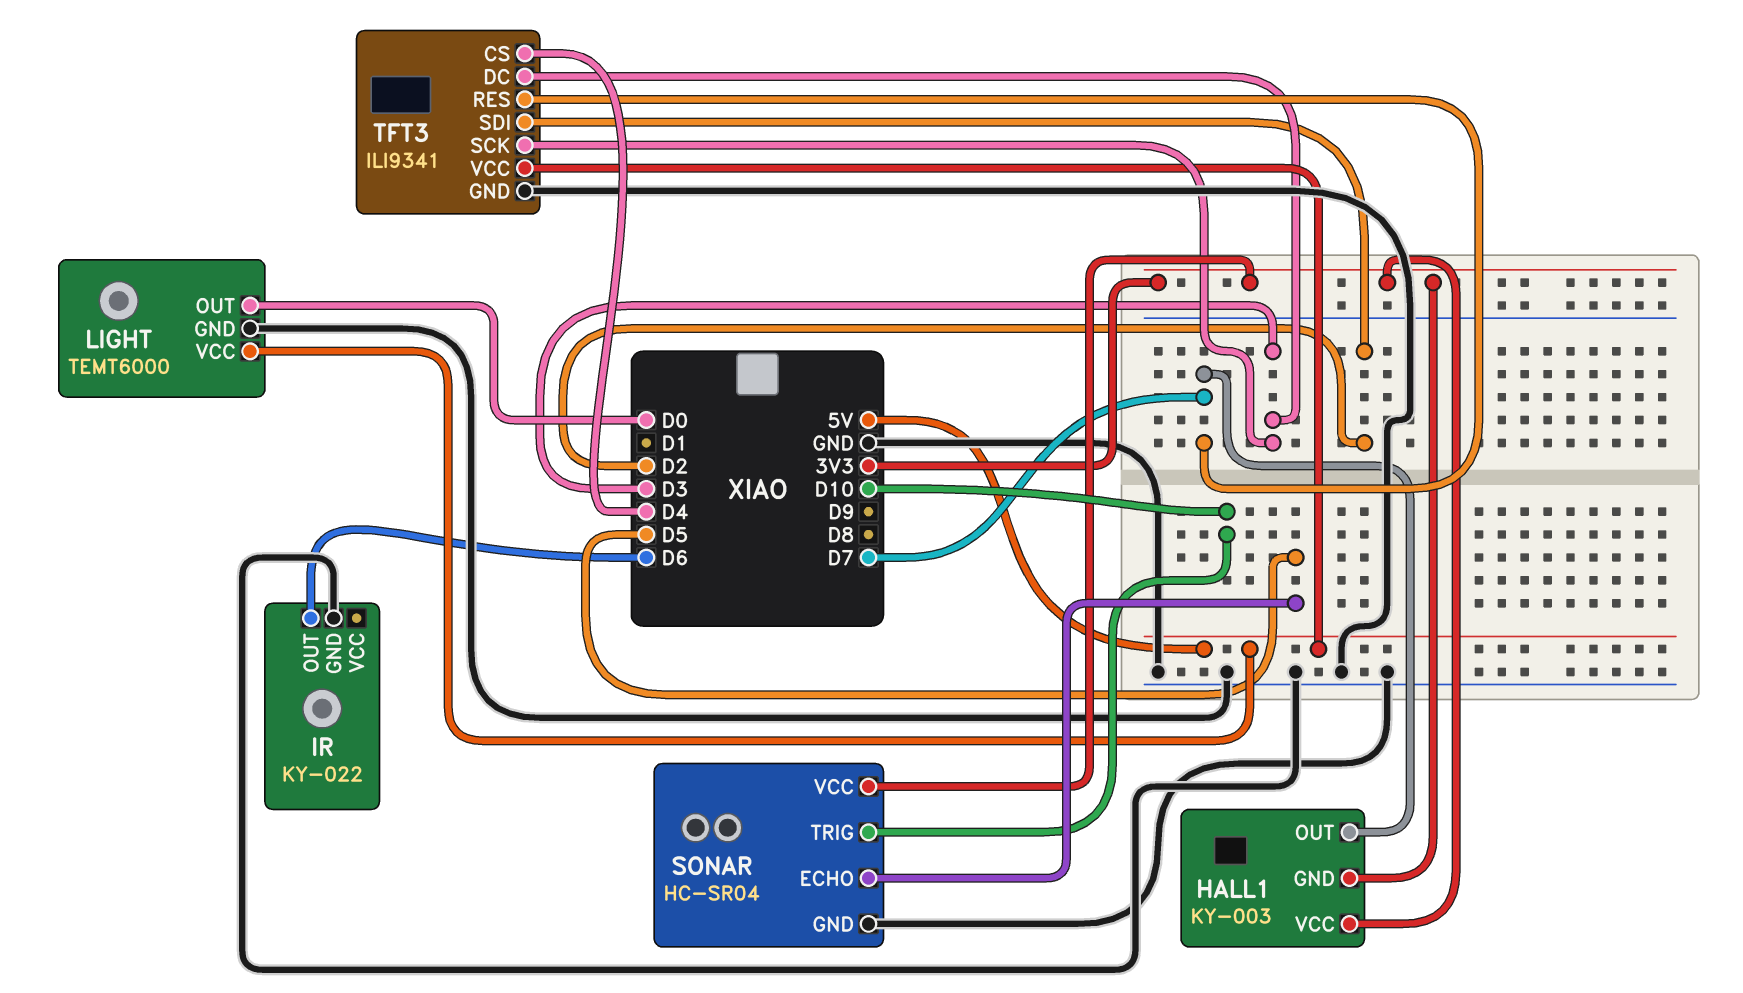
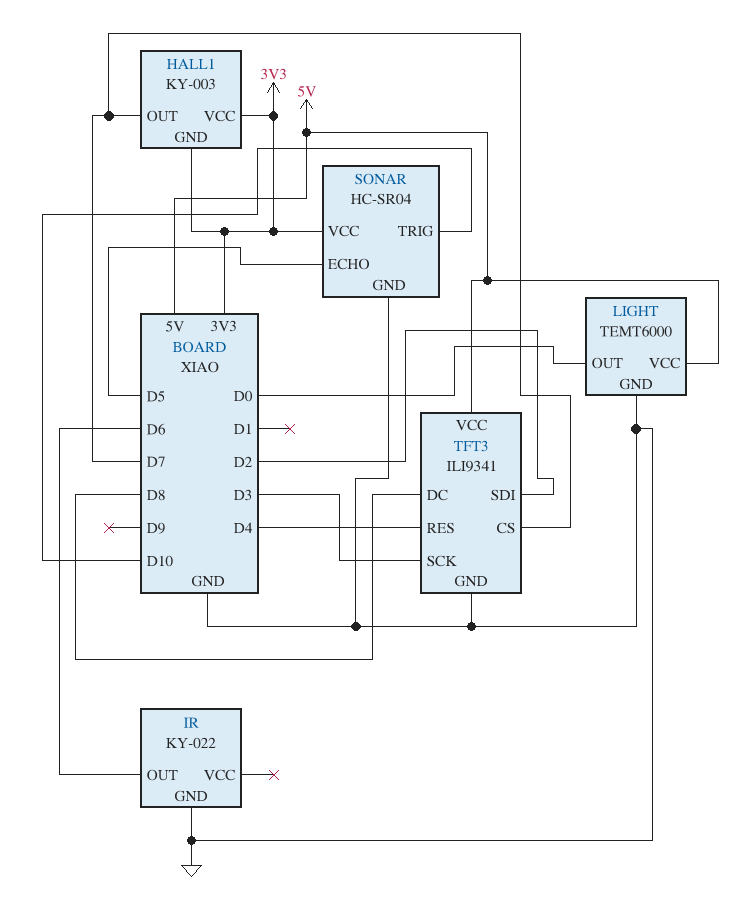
TFT3 pin CS: D4 -> D7
TFT3 pin DC: D3 -> D8
TFT3 pin RES: D7 -> D4

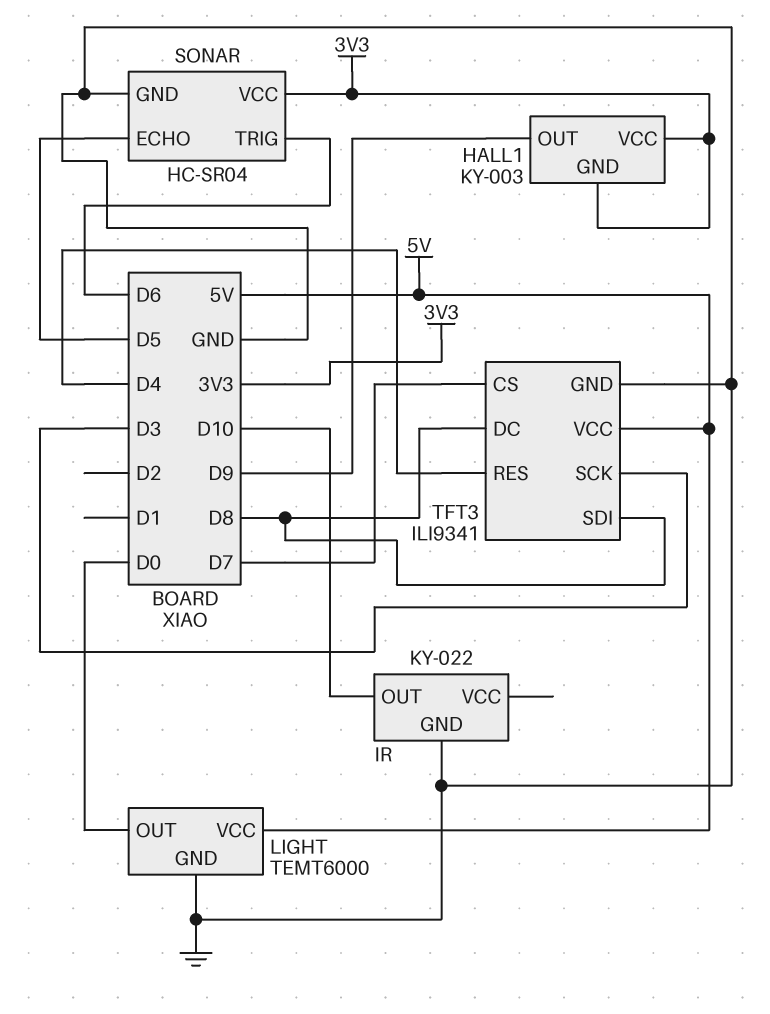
HALL1 pin OUT: D7 -> D9
IR pin OUT: D6 -> D10
SONAR pin TRIG: D10 -> D6
TFT3 pin SDI: D2 -> D8

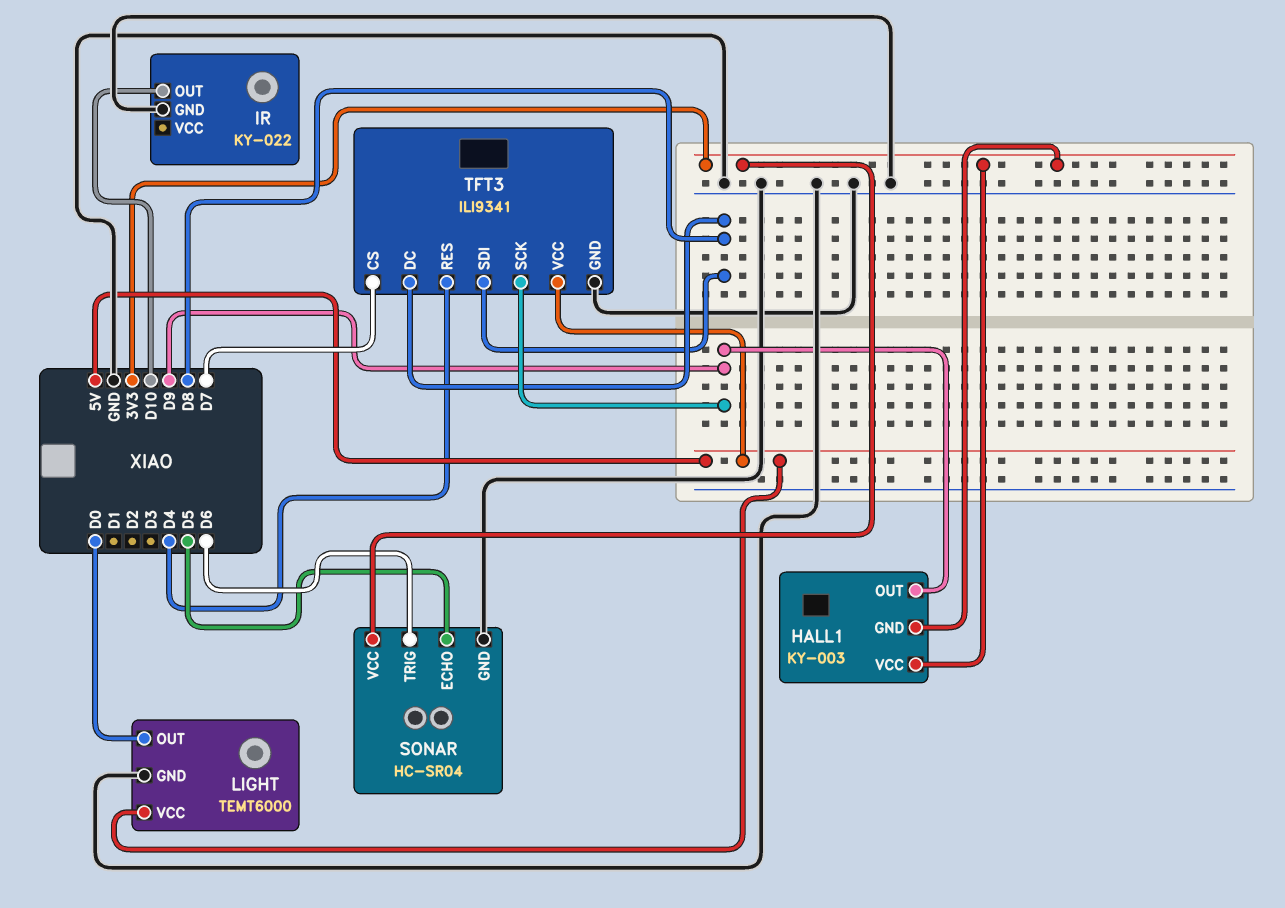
TFT3 pin SCK: D3 -> D9

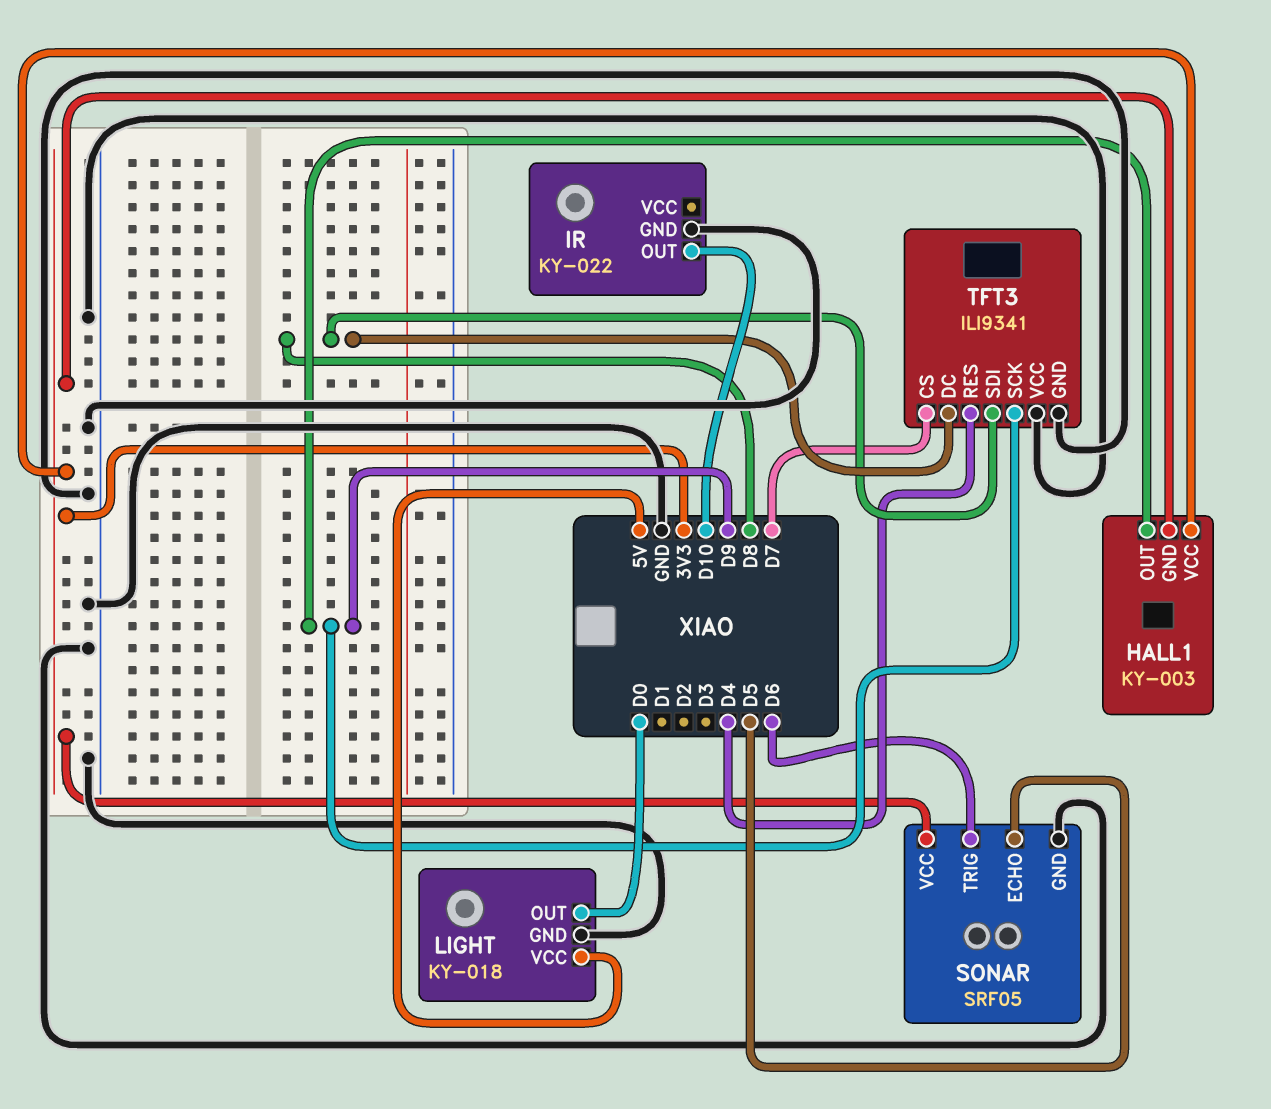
LIGHT: TEMT6000 -> KY-018
SONAR: HC-SR04 -> SRF05
TFT3 pin VCC: 5V -> GND

